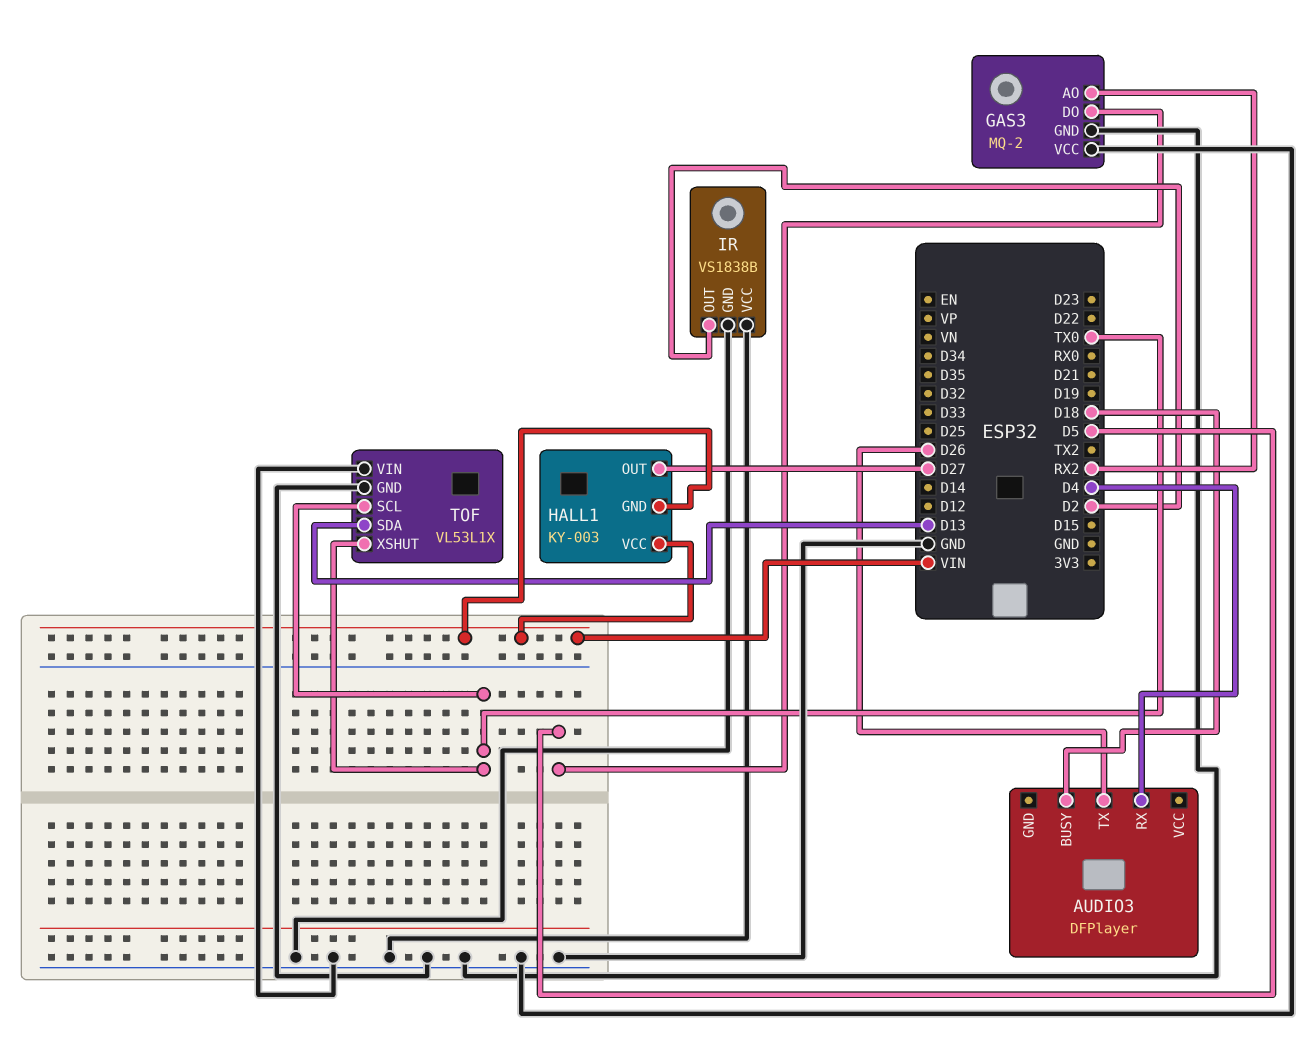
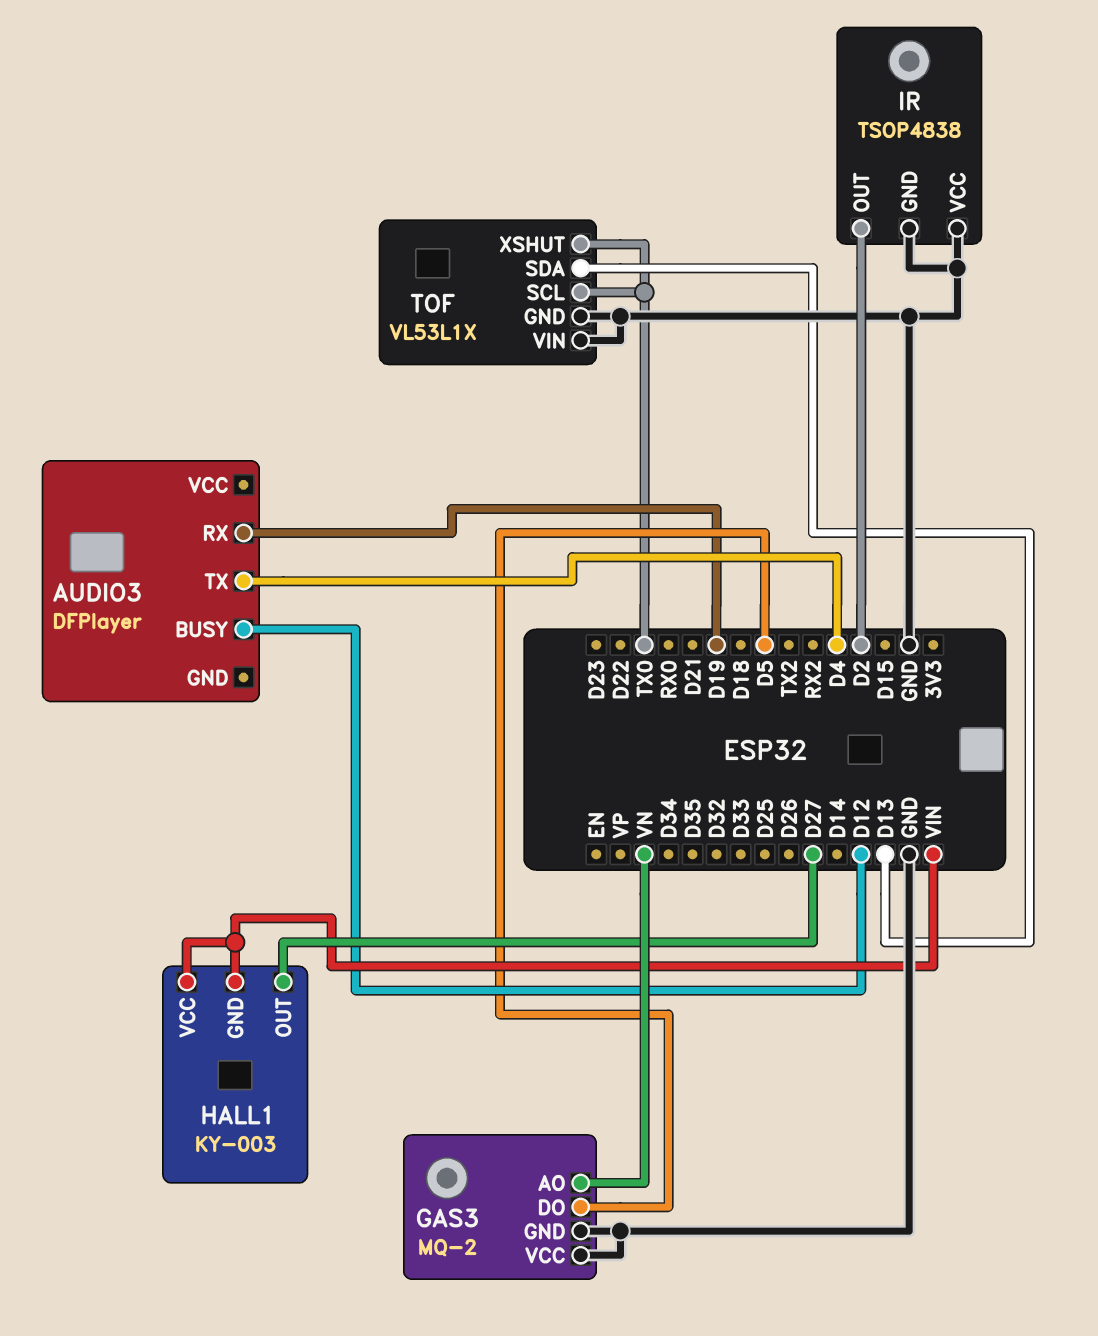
AUDIO3 pin BUSY: D18 -> D12
AUDIO3 pin RX: D4 -> D19
AUDIO3 pin TX: D26 -> D4
GAS3 pin AO: RX2 -> VN
IR: VS1838B -> TSOP4838

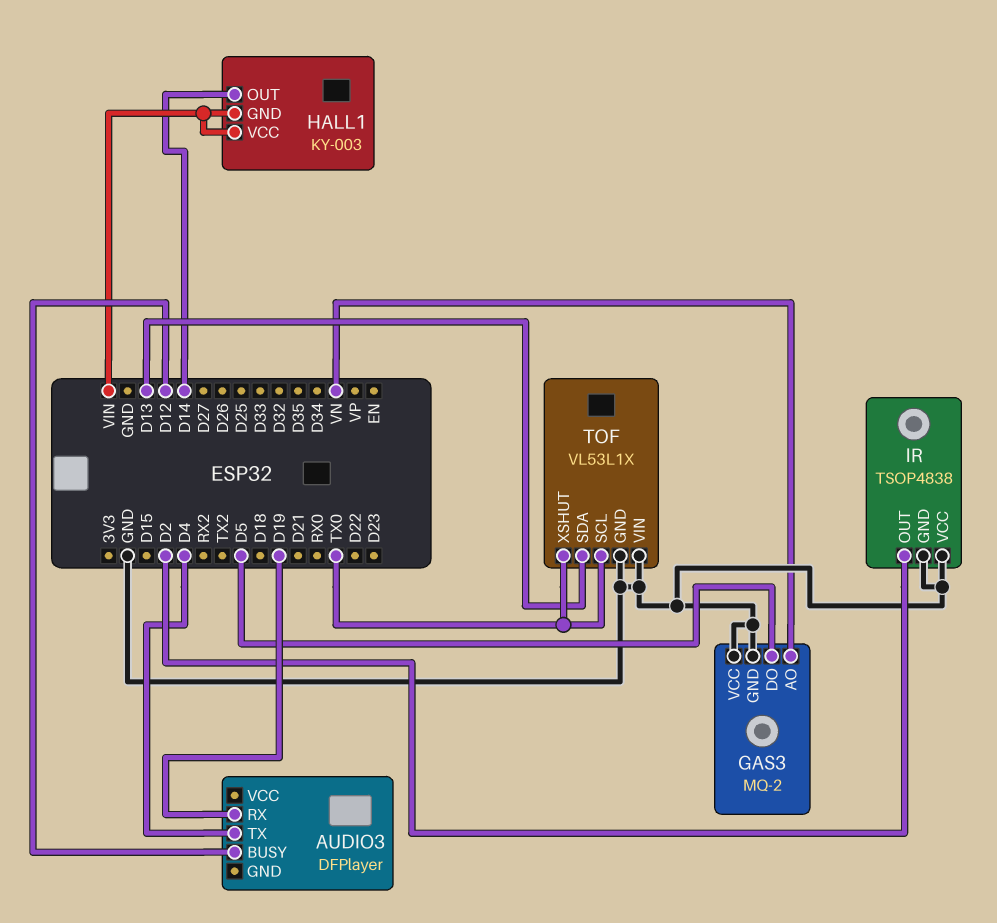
HALL1 pin OUT: D27 -> D14

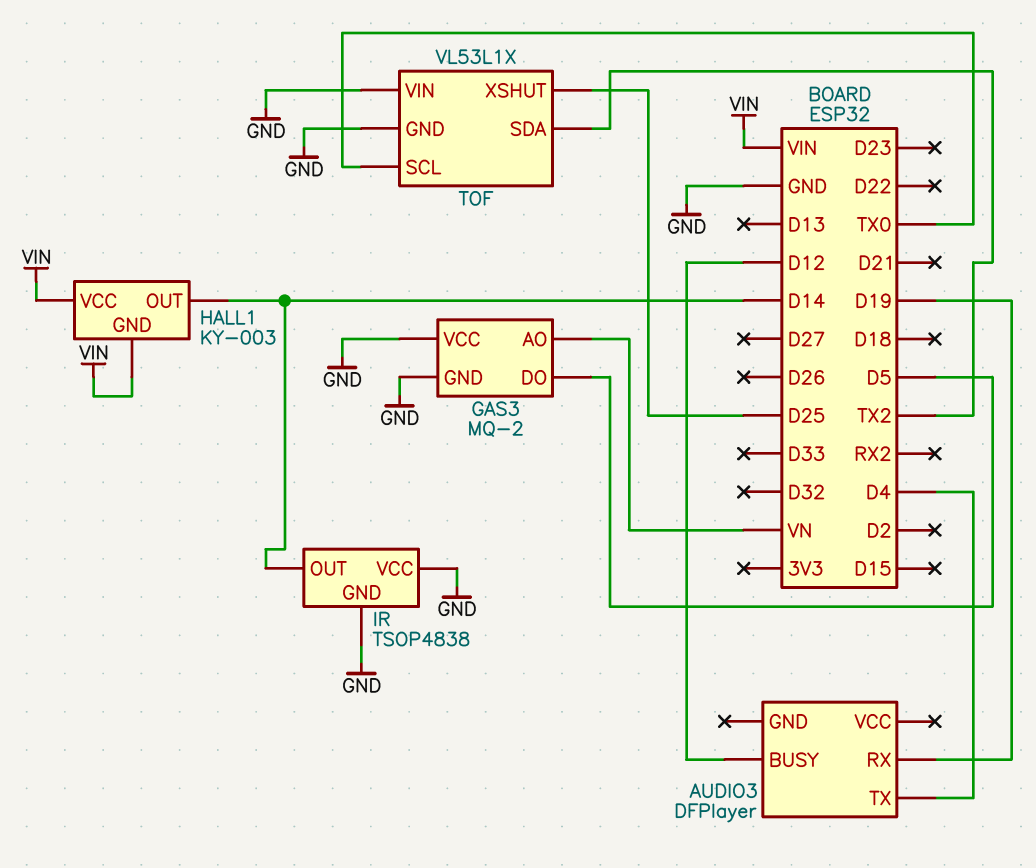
IR pin OUT: D2 -> D14
TOF pin SDA: D13 -> TX2
TOF pin XSHUT: TX0 -> D25

